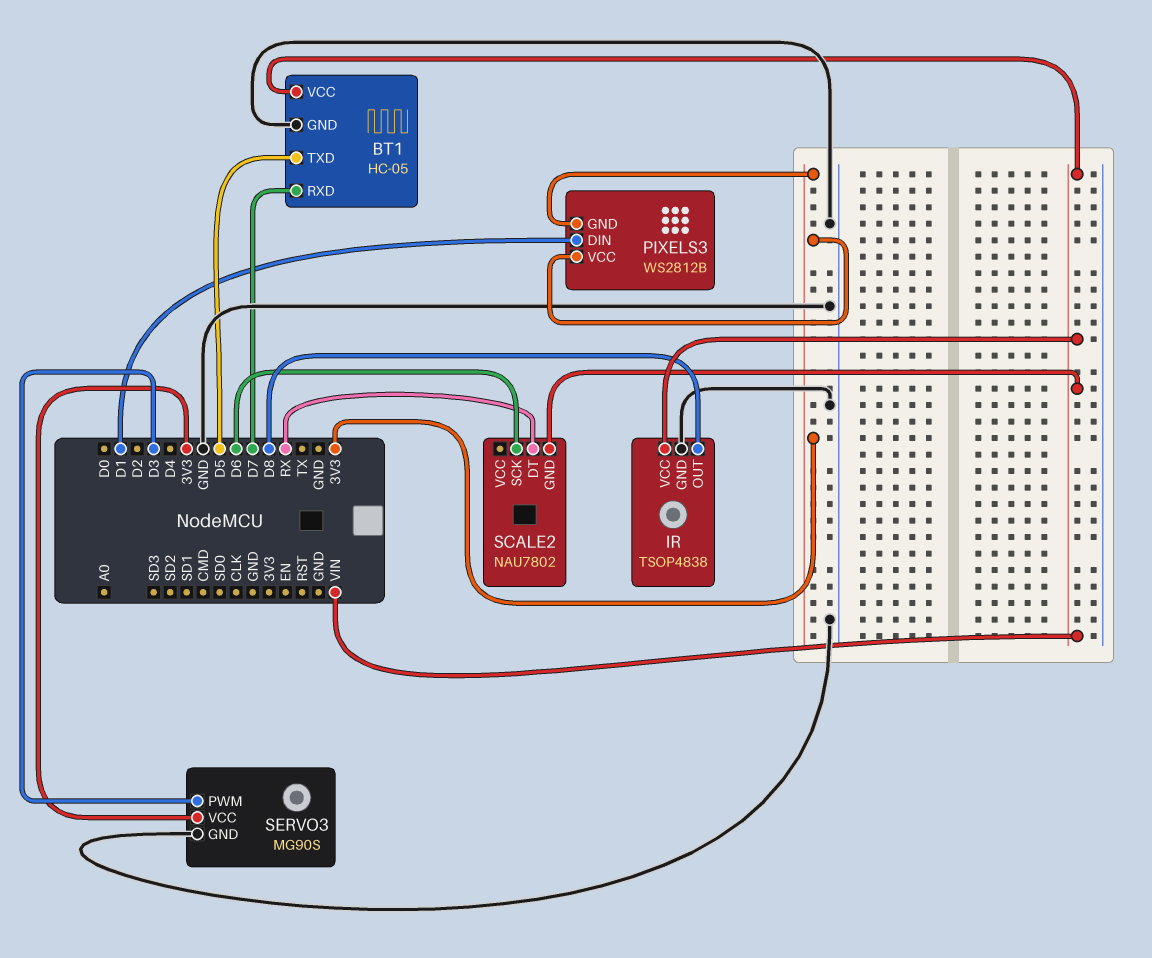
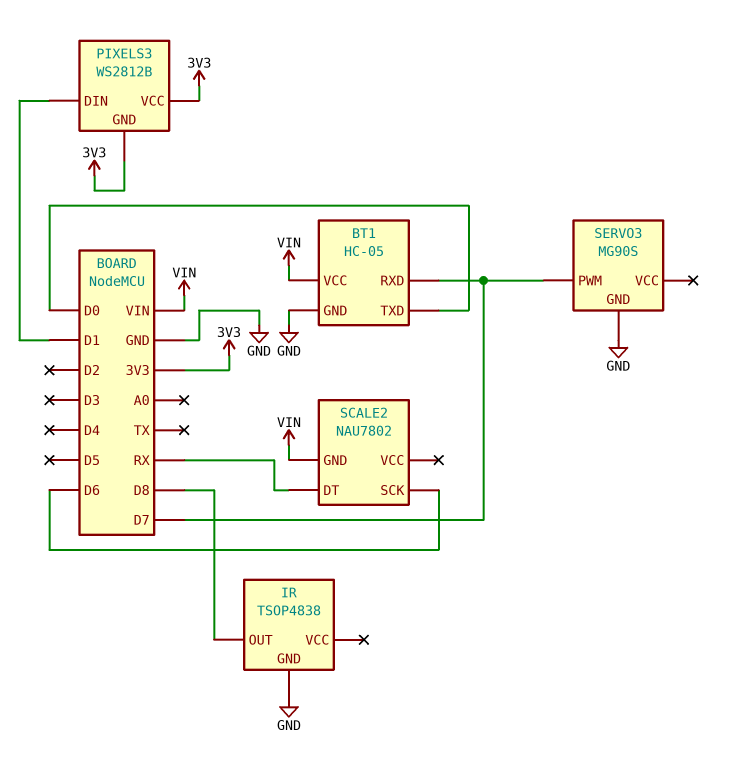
BT1 pin TXD: D5 -> D0
IR pin VCC: VIN -> none
SERVO3 pin PWM: D3 -> D7
SERVO3 pin VCC: 3V3 -> none

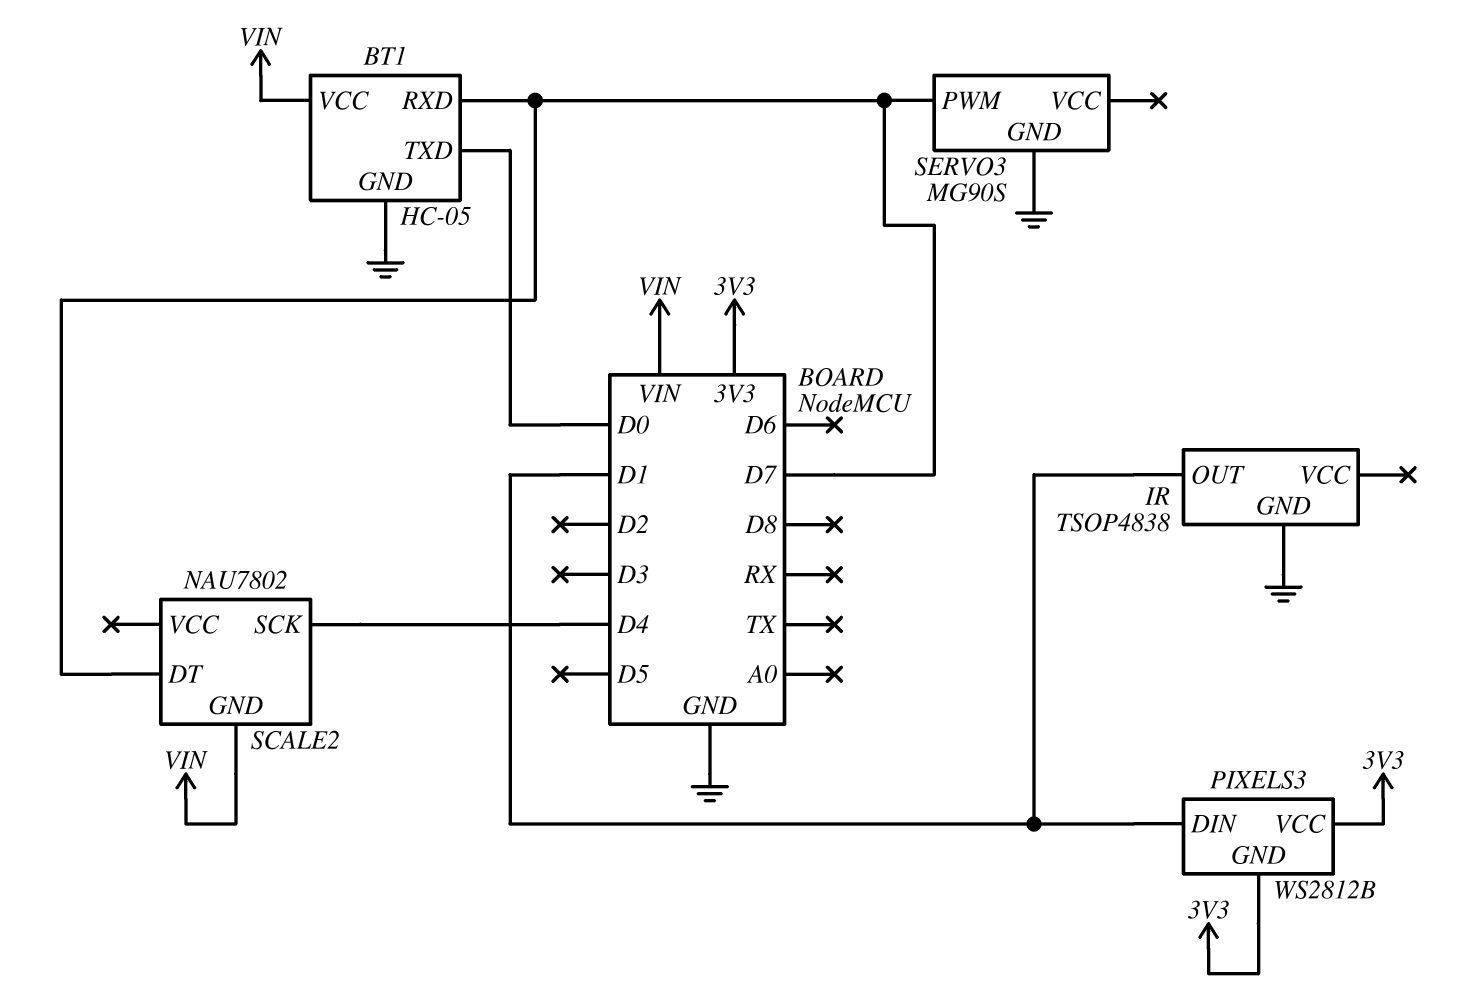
IR pin OUT: D8 -> D1
SCALE2 pin DT: RX -> D7
SCALE2 pin SCK: D6 -> D4

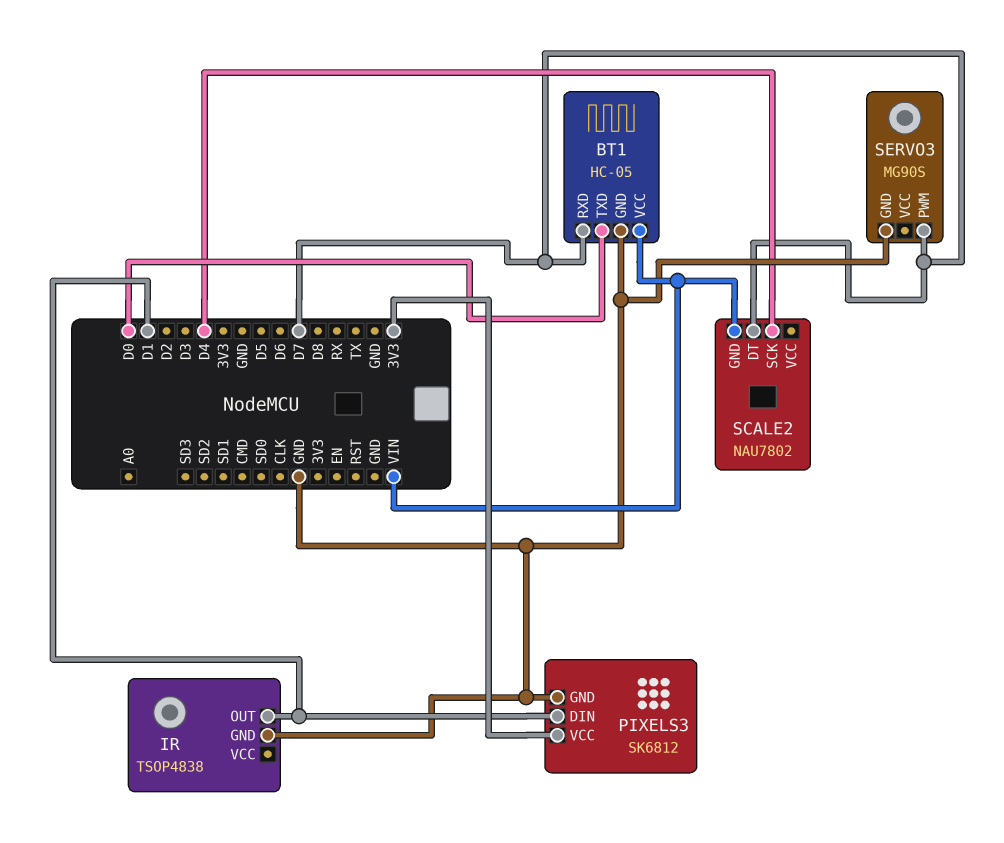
PIXELS3: WS2812B -> SK6812
PIXELS3 pin GND: 3V3 -> GND

